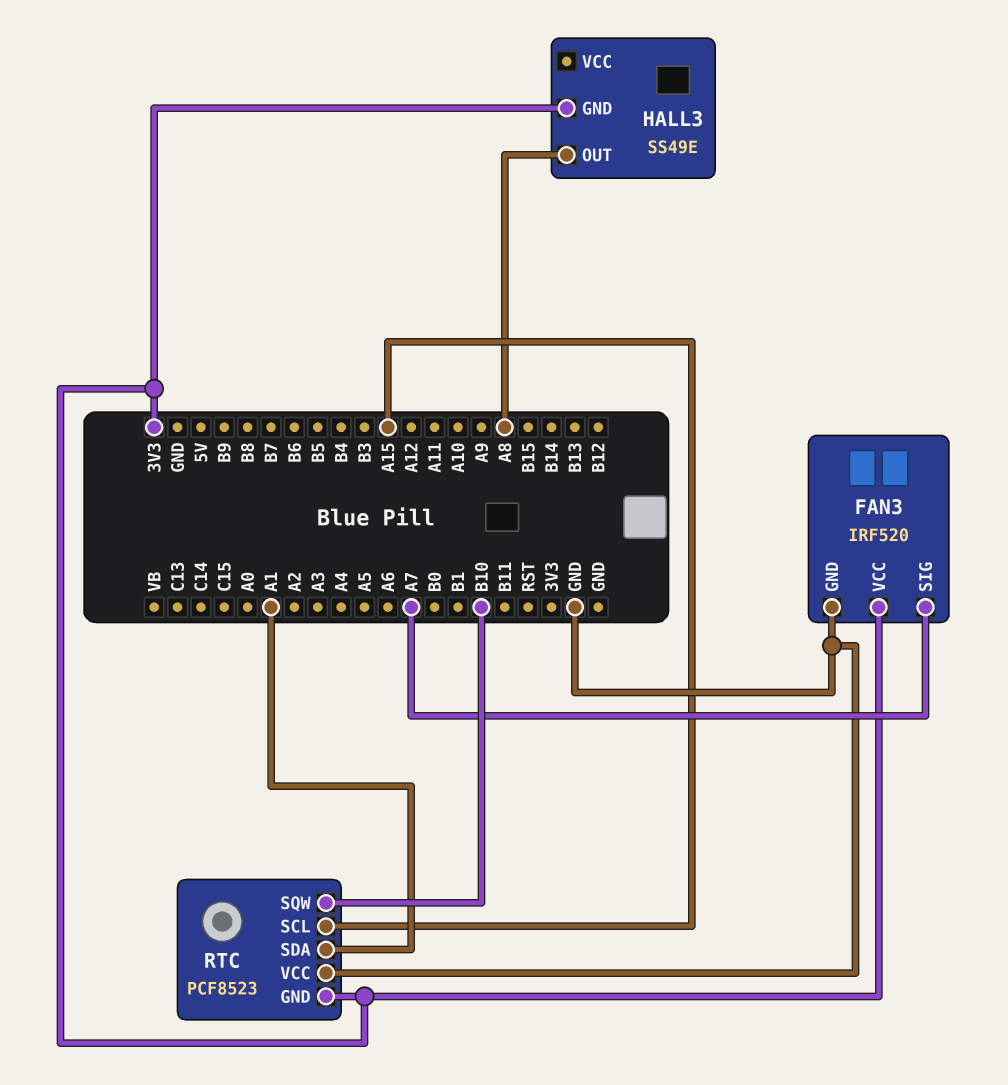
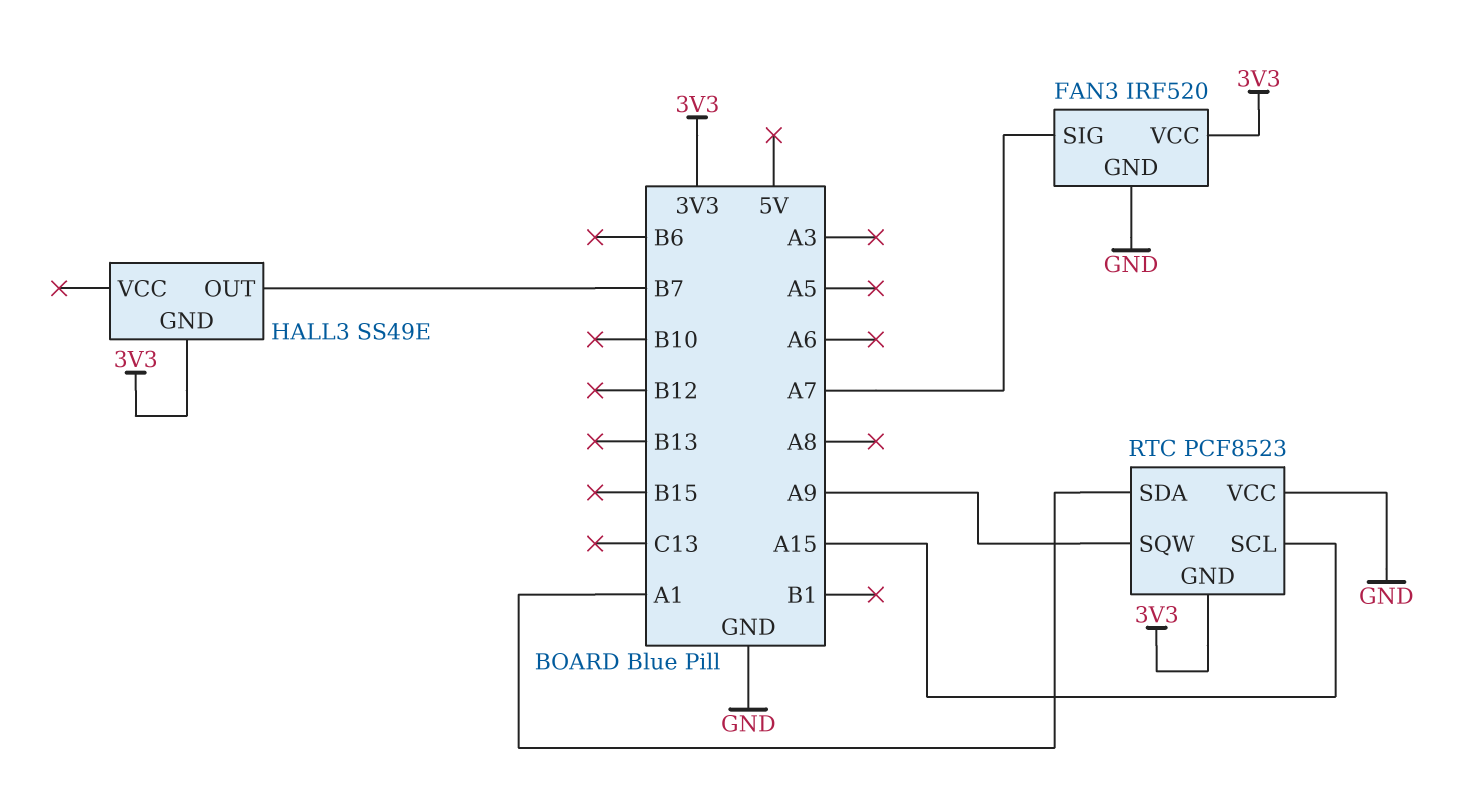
HALL3 pin OUT: A8 -> B7
RTC pin SQW: B10 -> A9

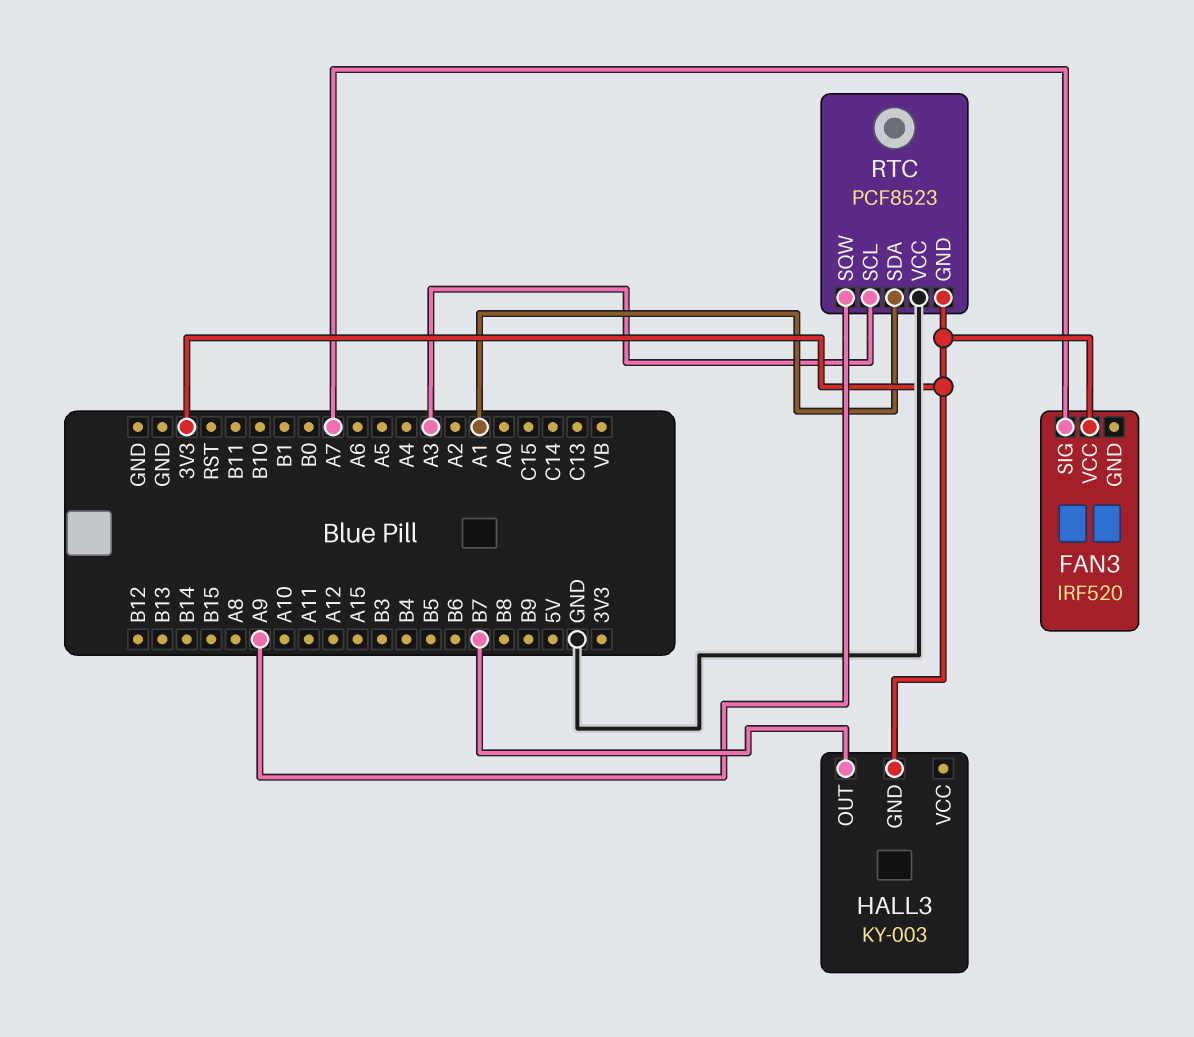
FAN3 pin GND: GND -> none
HALL3: SS49E -> KY-003
RTC pin SCL: A15 -> A3

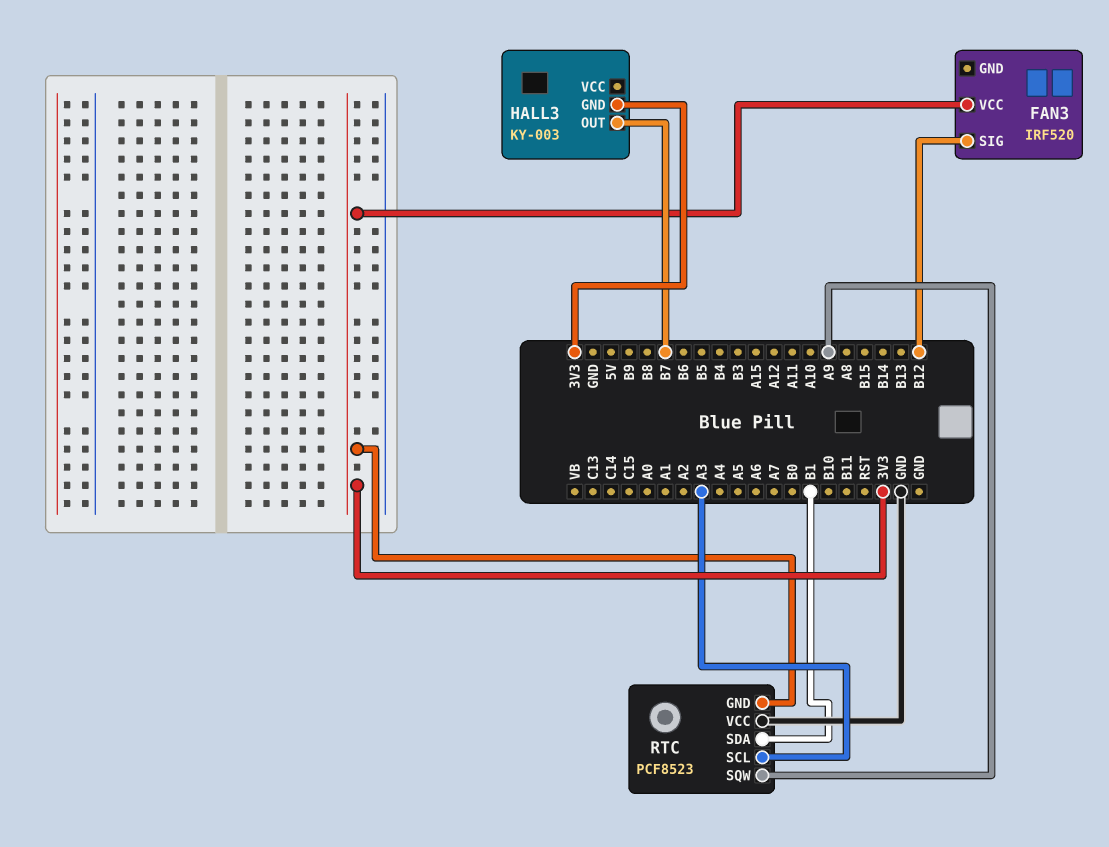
FAN3 pin SIG: A7 -> B12
RTC pin SDA: A1 -> B1

